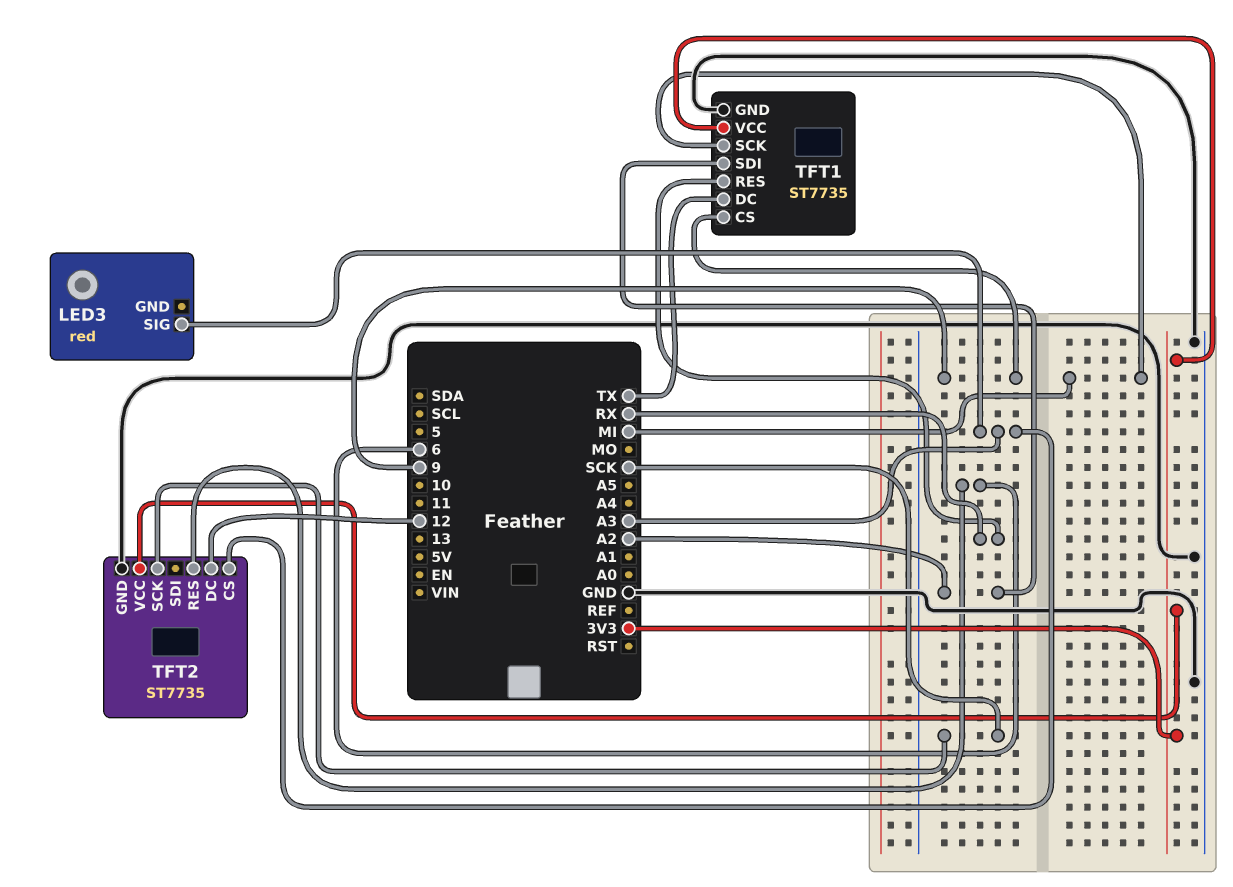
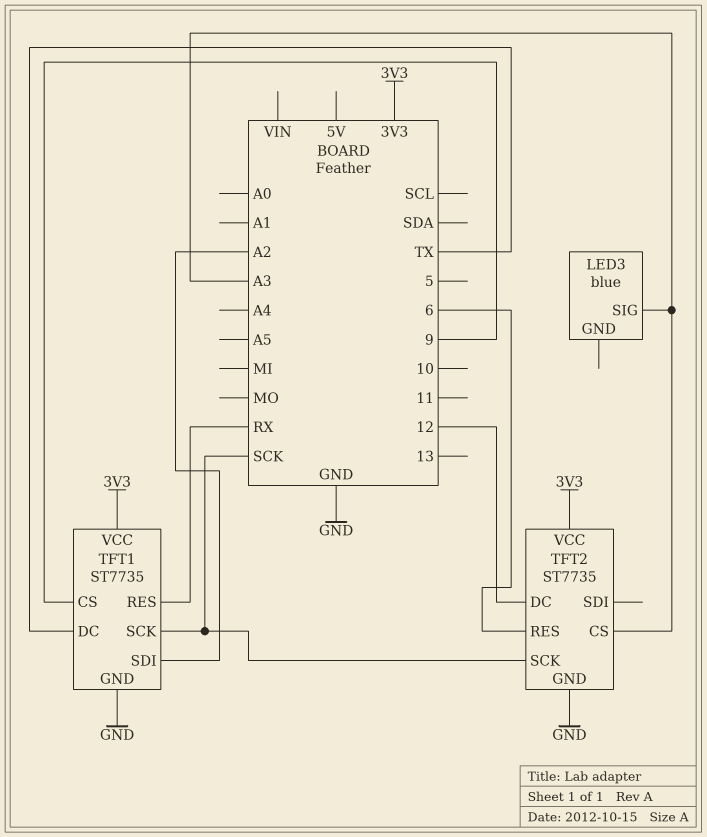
LED3: red -> blue
TFT1 pin SCK: MI -> SCK

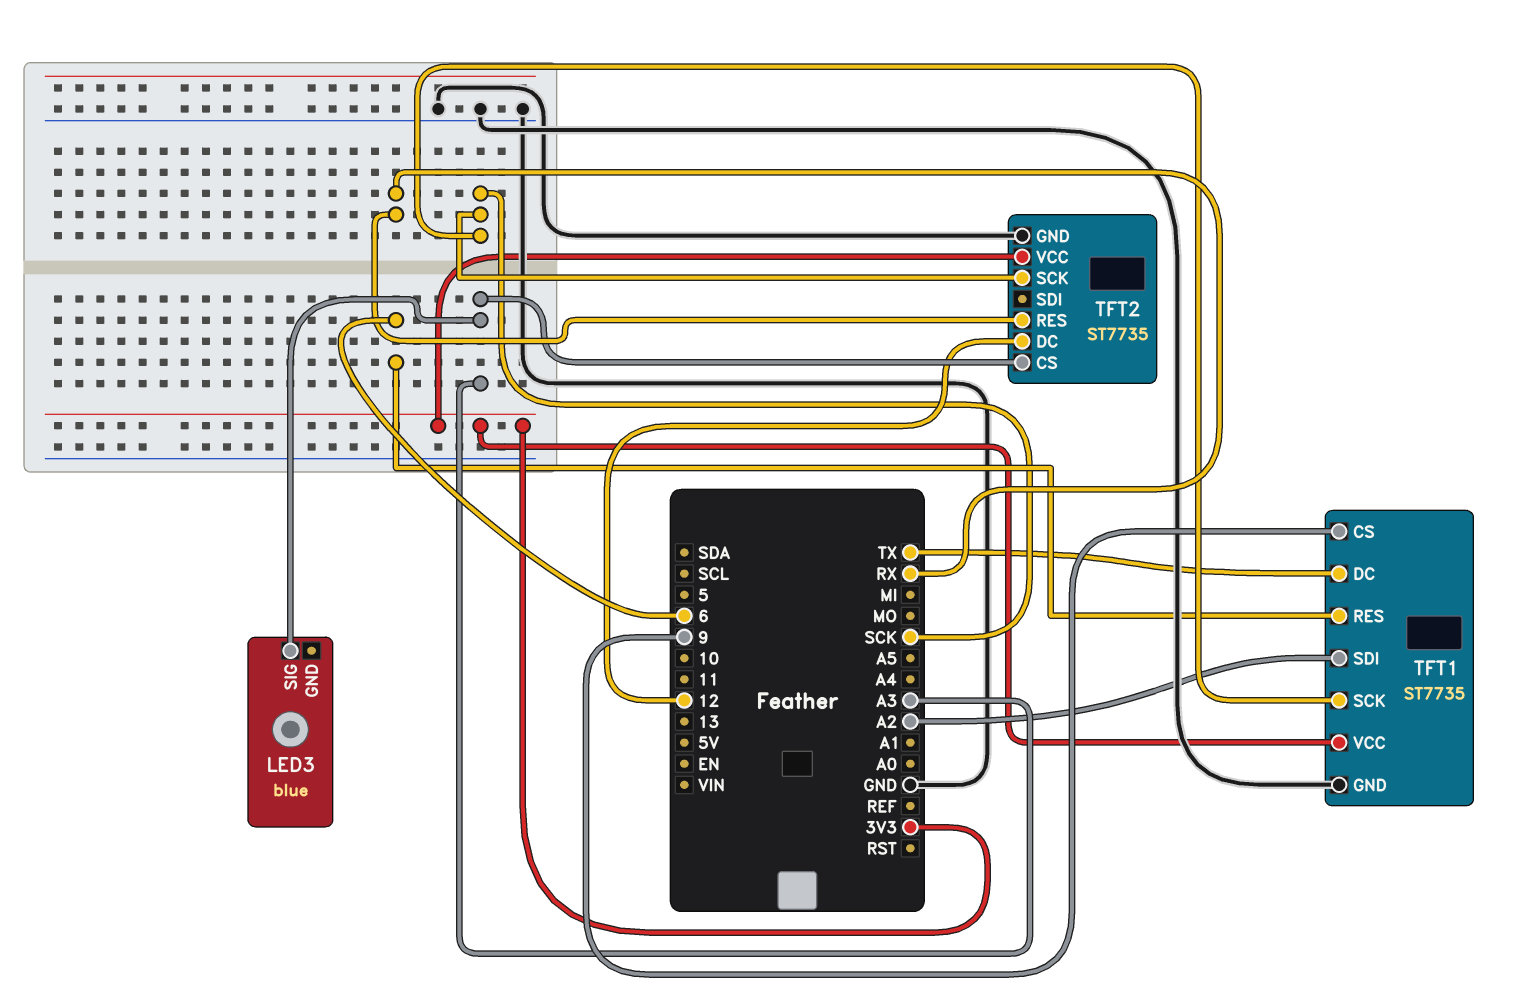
TFT1 pin RES: RX -> 6
TFT2 pin RES: 6 -> RX

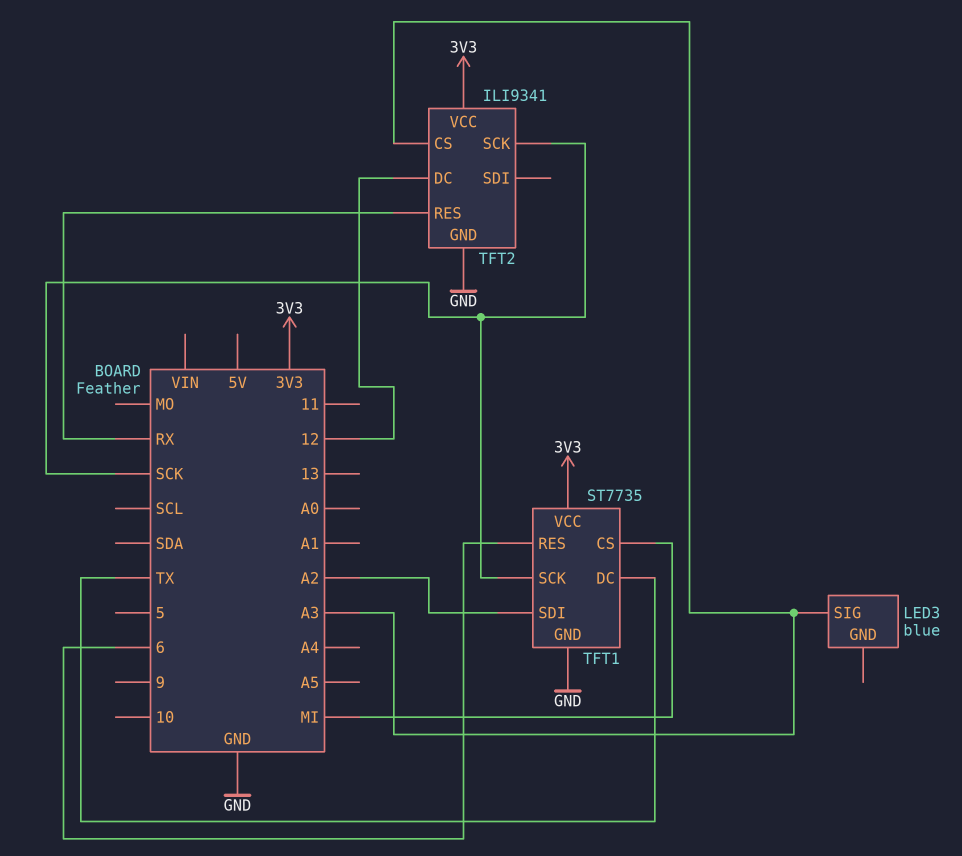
TFT1 pin CS: 9 -> MI
TFT2: ST7735 -> ILI9341

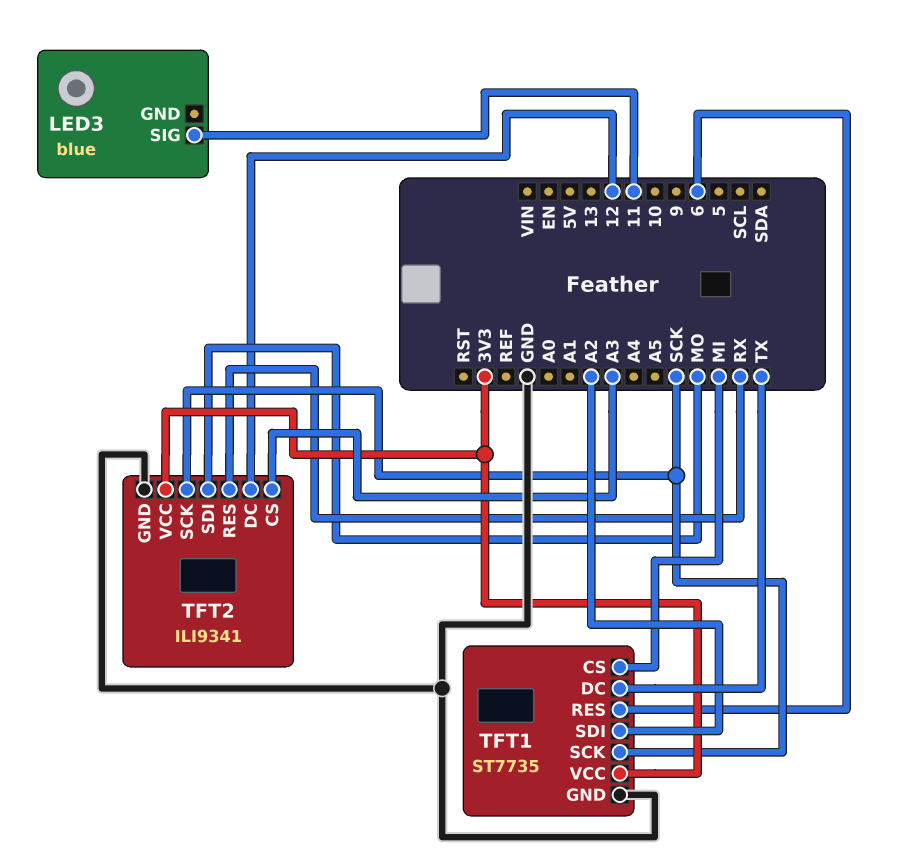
LED3 pin SIG: A3 -> 11
TFT2 pin SDI: none -> MO

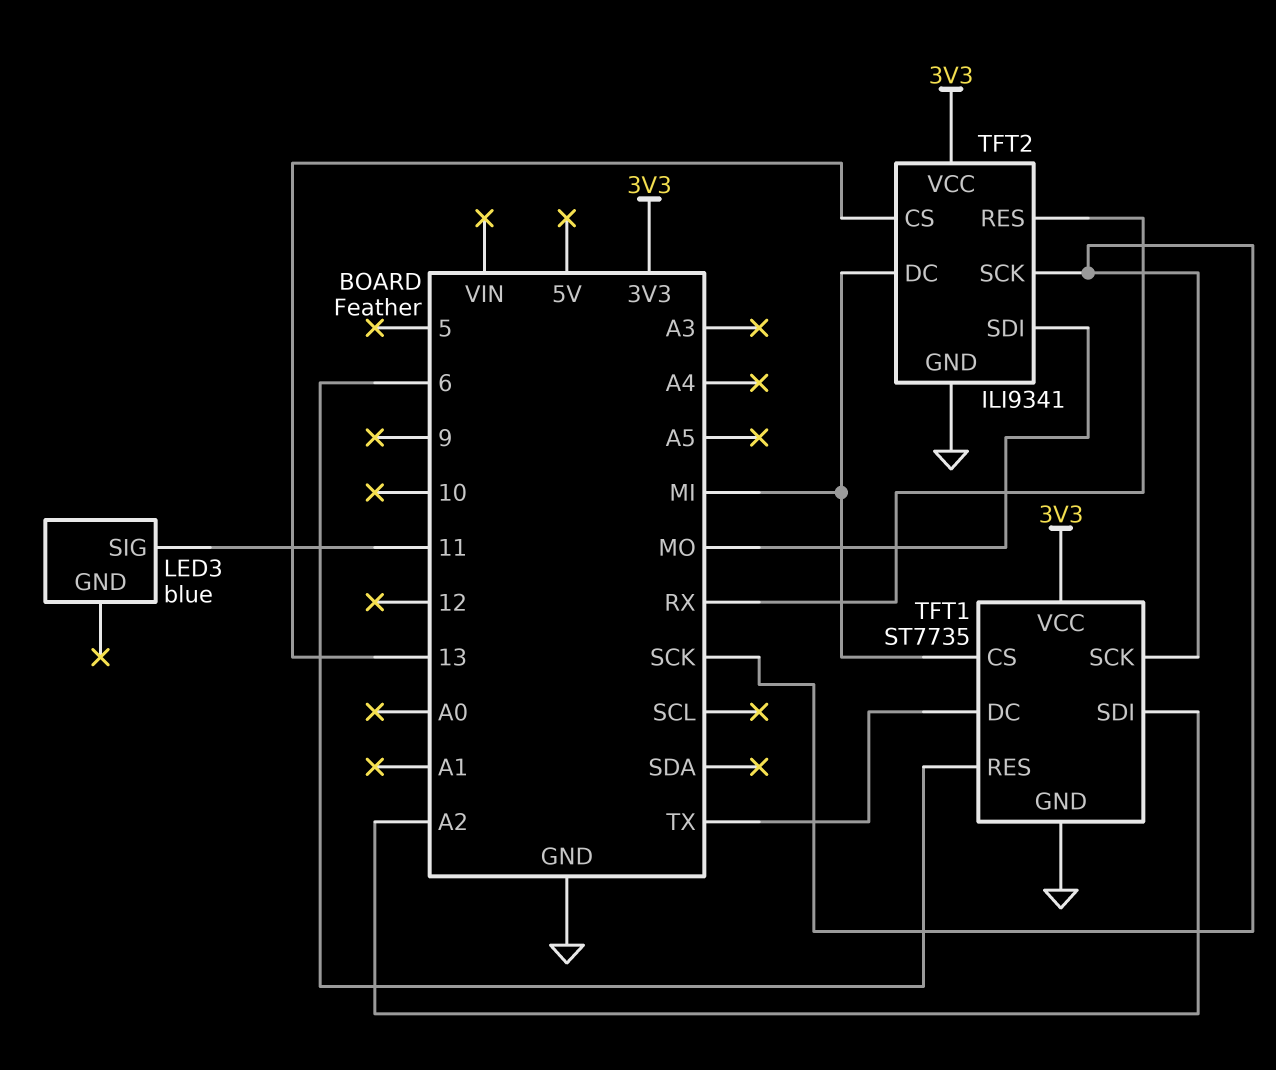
TFT2 pin CS: A3 -> 13
TFT2 pin DC: 12 -> MI

